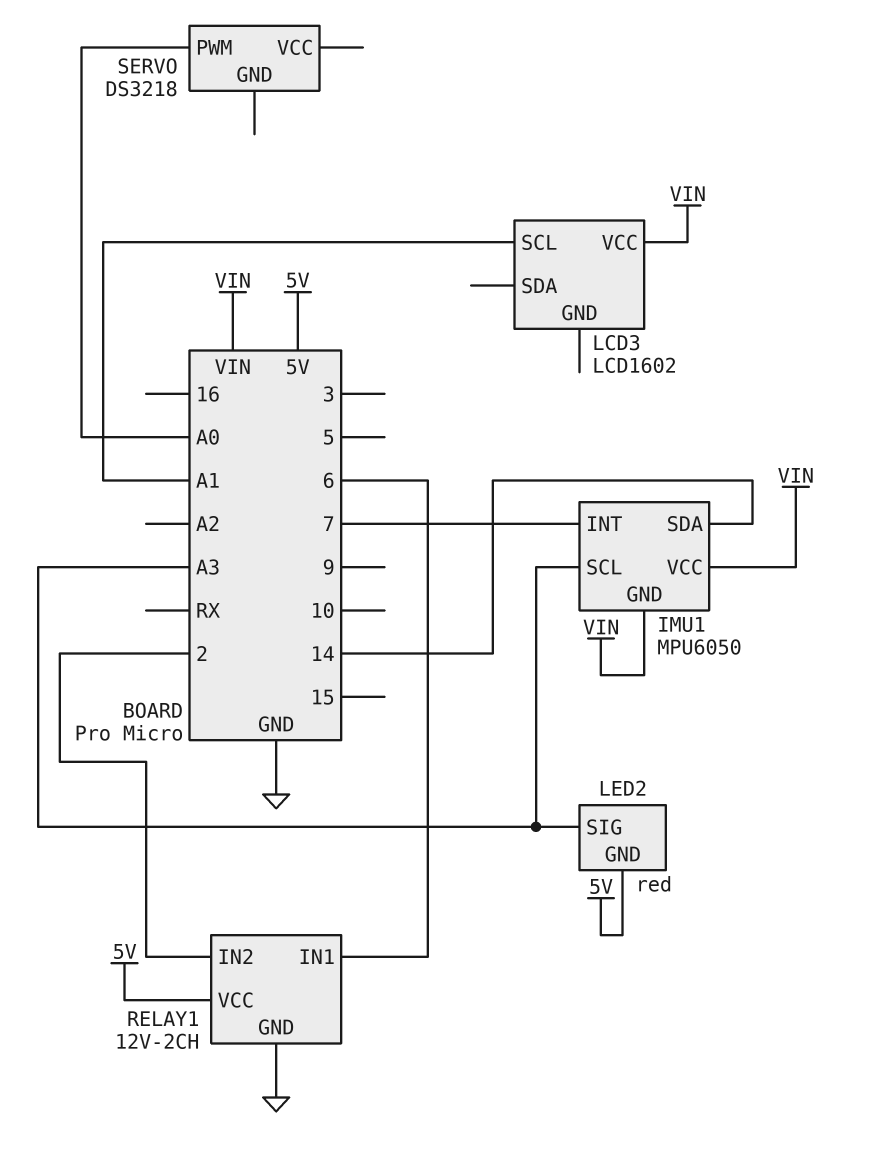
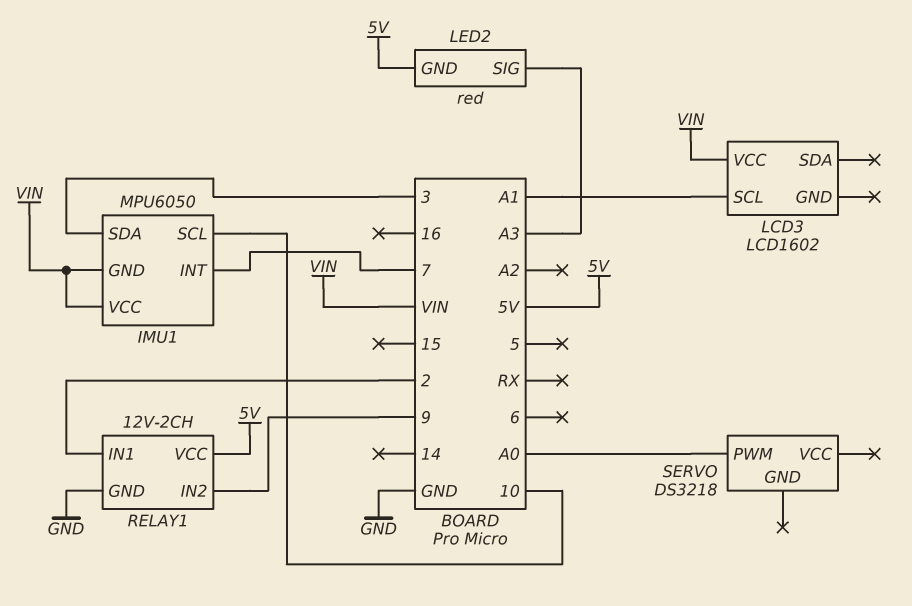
IMU1 pin SCL: A3 -> 10
IMU1 pin SDA: 14 -> 3
RELAY1 pin IN1: 6 -> 2
RELAY1 pin IN2: 2 -> 9

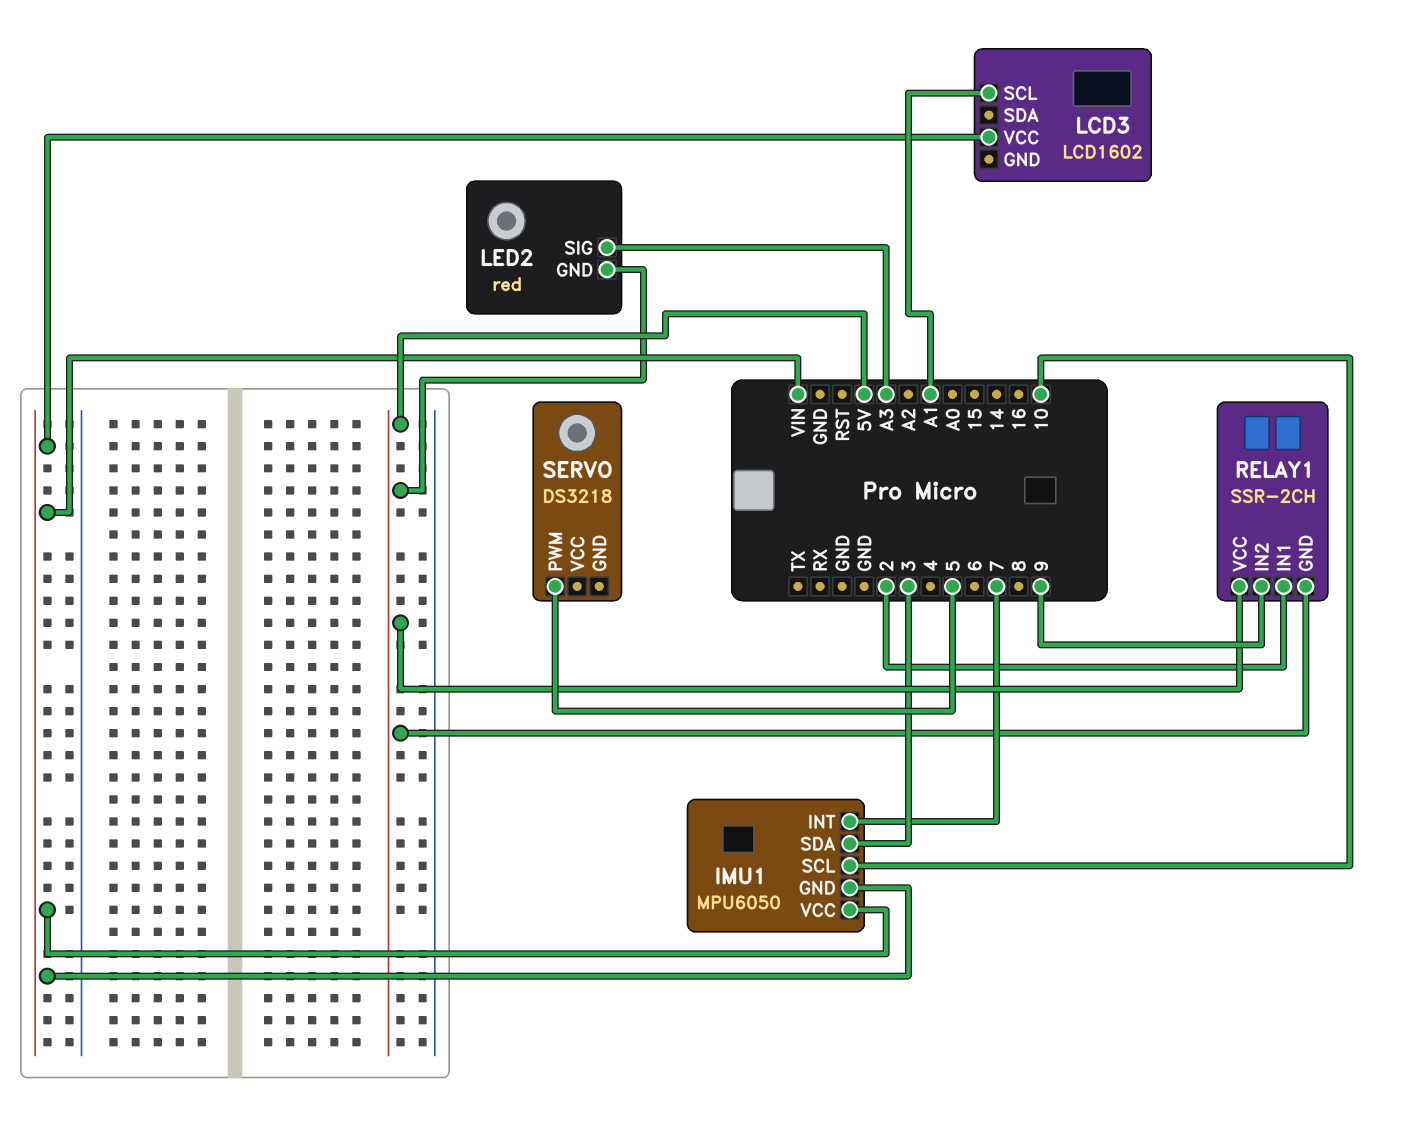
RELAY1: 12V-2CH -> SSR-2CH
RELAY1 pin GND: GND -> 5V
SERVO pin PWM: A0 -> 5

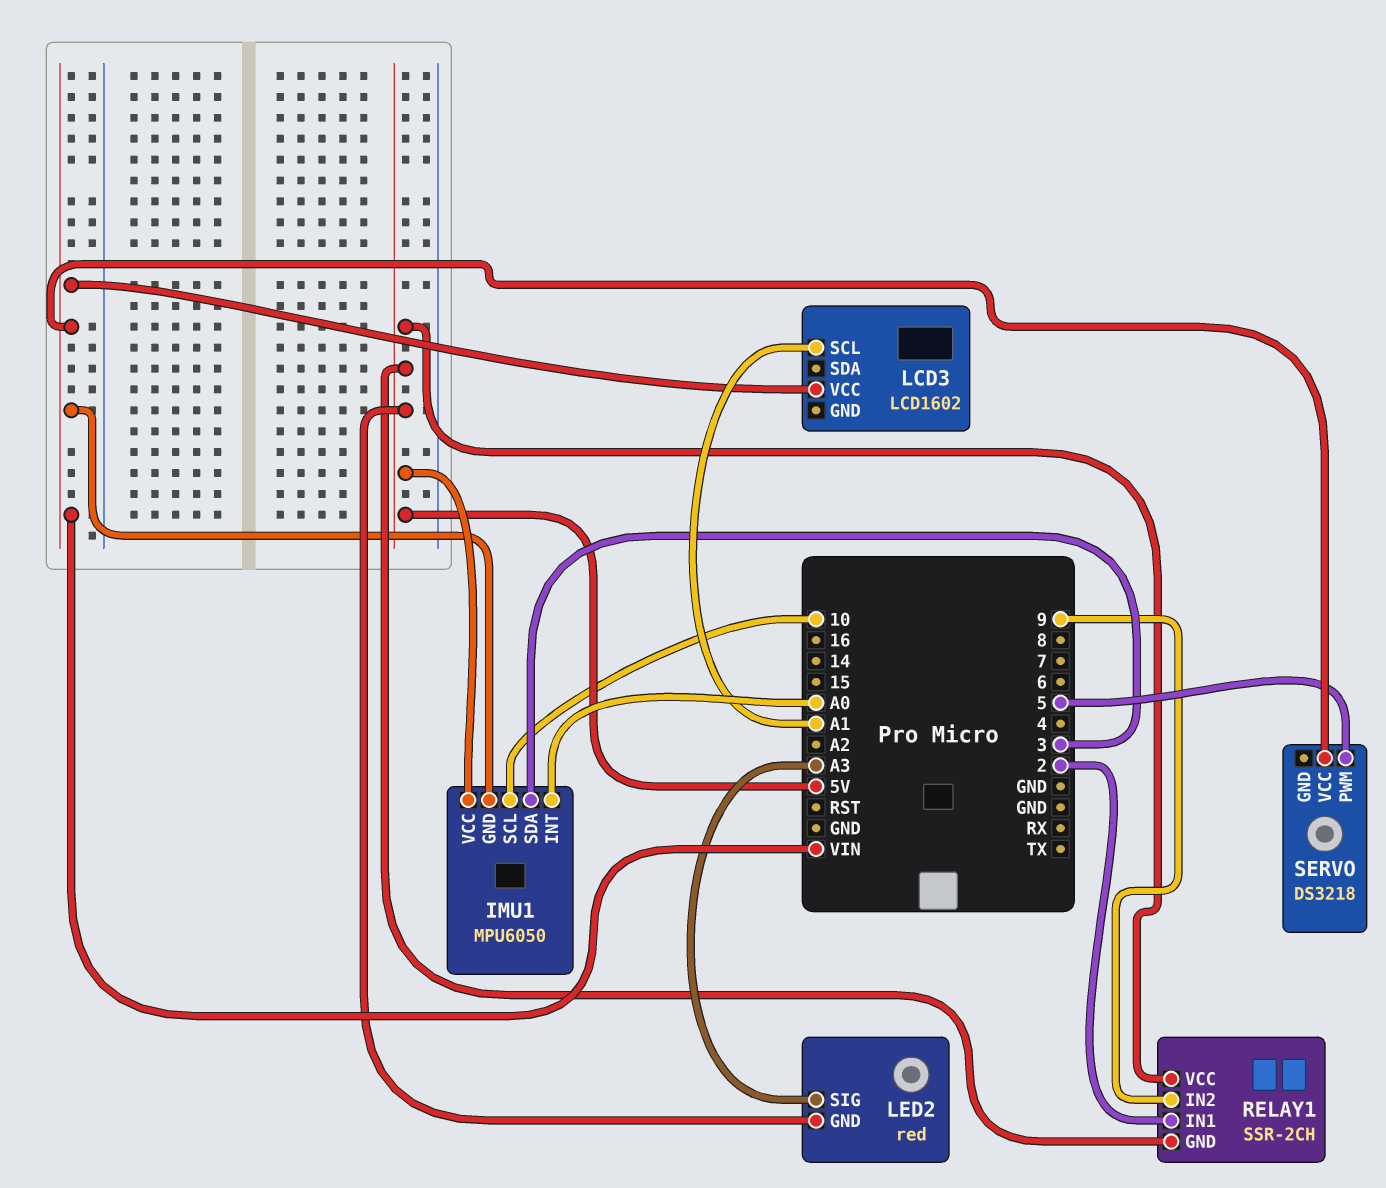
IMU1 pin INT: 7 -> A0
IMU1 pin VCC: VIN -> 5V
SERVO pin VCC: none -> VIN

